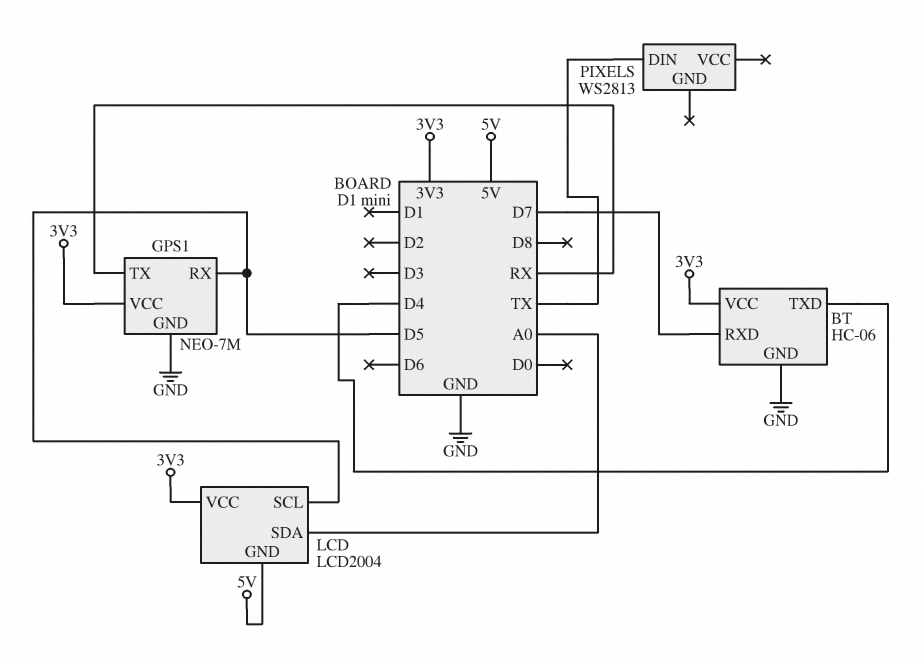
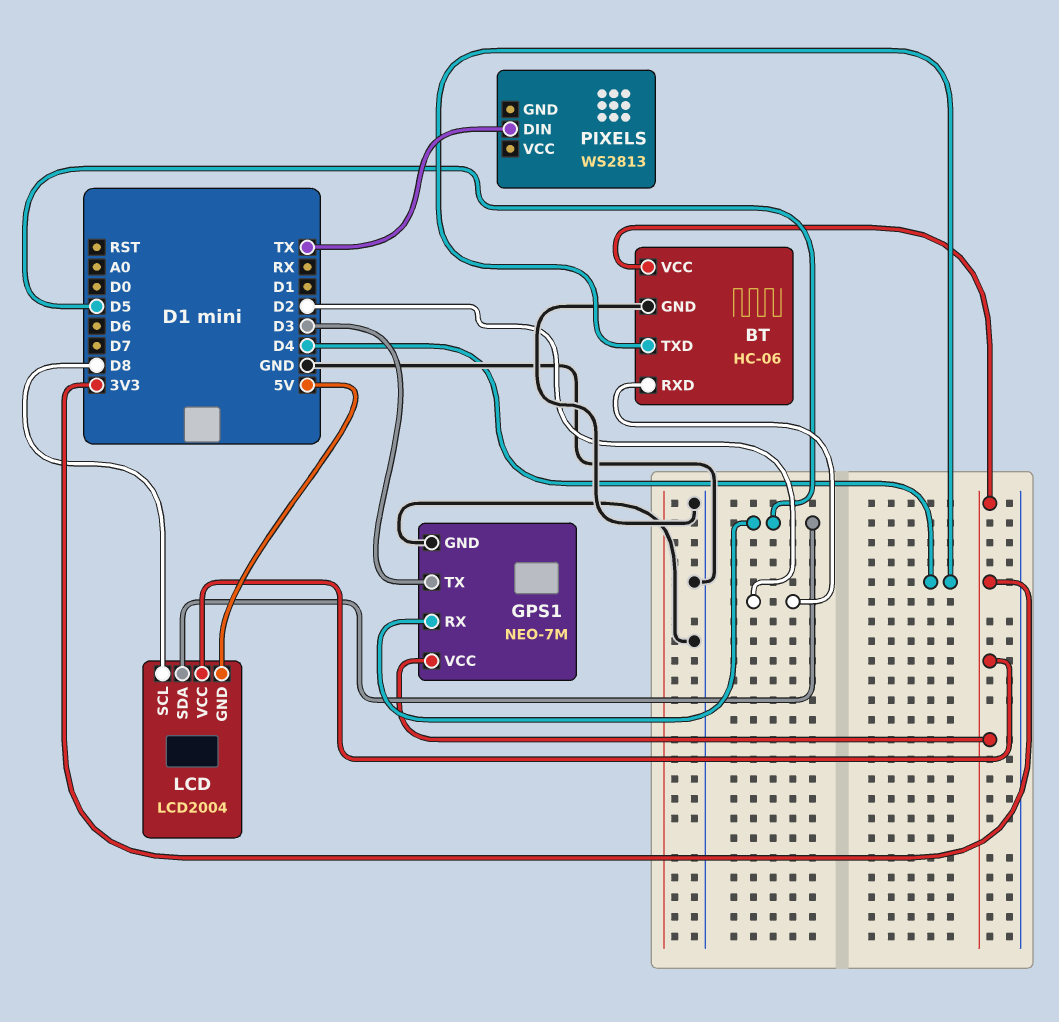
BT pin RXD: D7 -> D2
GPS1 pin TX: RX -> D3
LCD pin SCL: D5 -> D8
LCD pin SDA: A0 -> D5

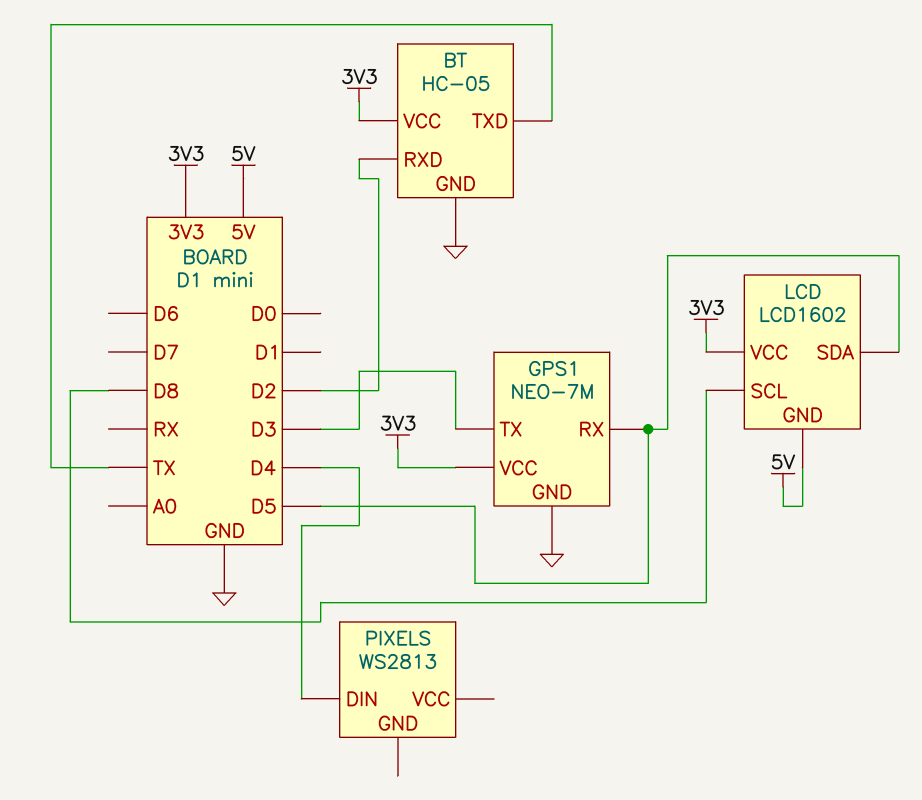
BT: HC-06 -> HC-05
BT pin TXD: D4 -> TX
LCD: LCD2004 -> LCD1602
PIXELS pin DIN: TX -> D4

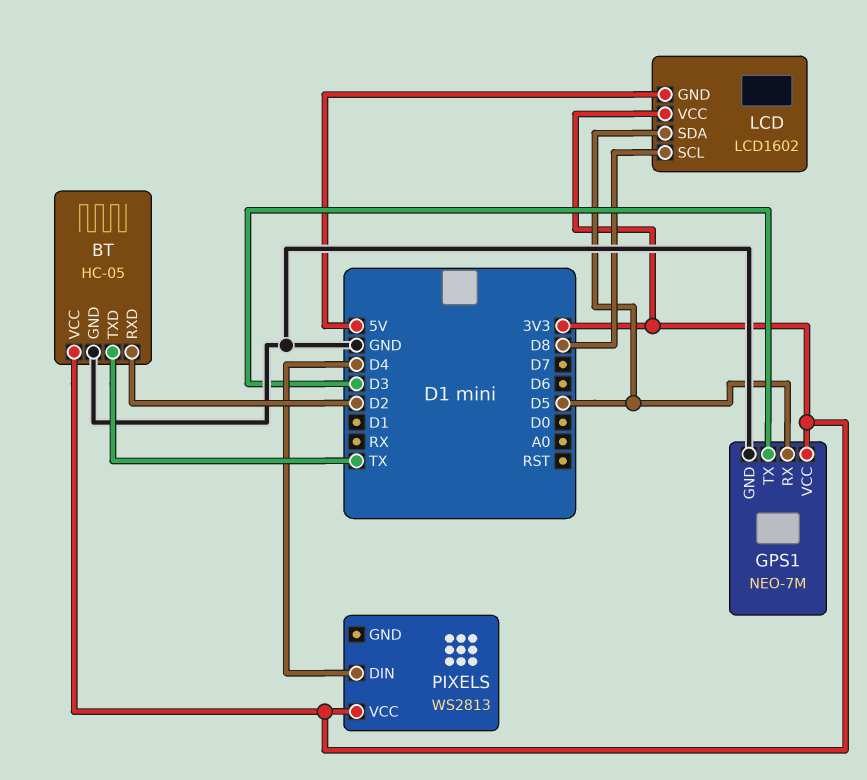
PIXELS pin VCC: none -> 3V3

